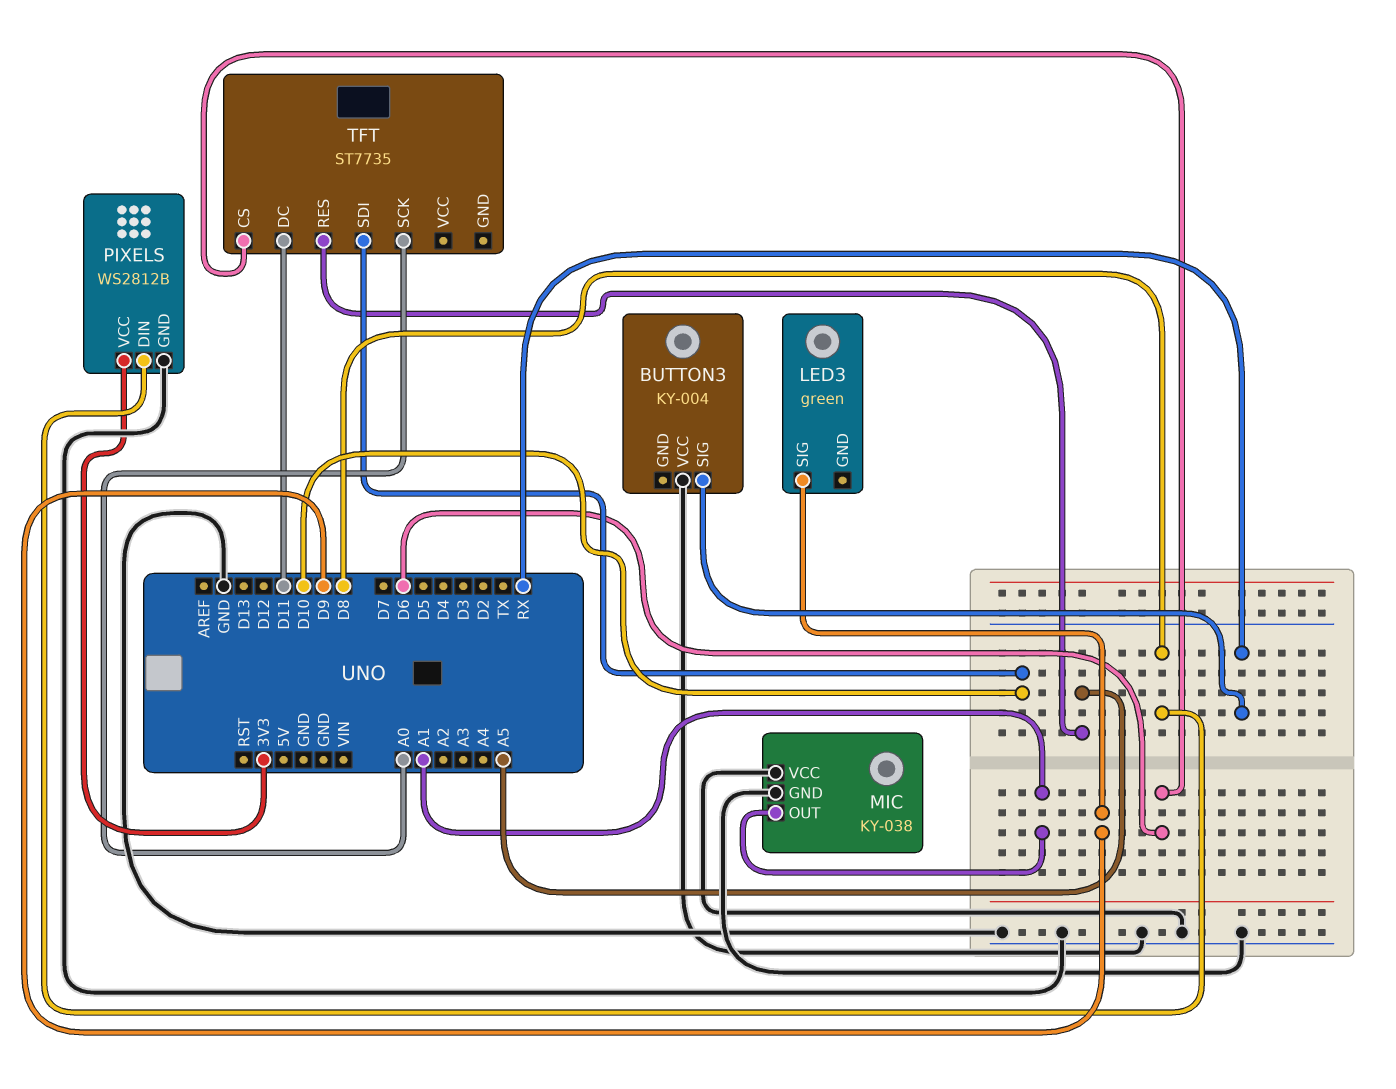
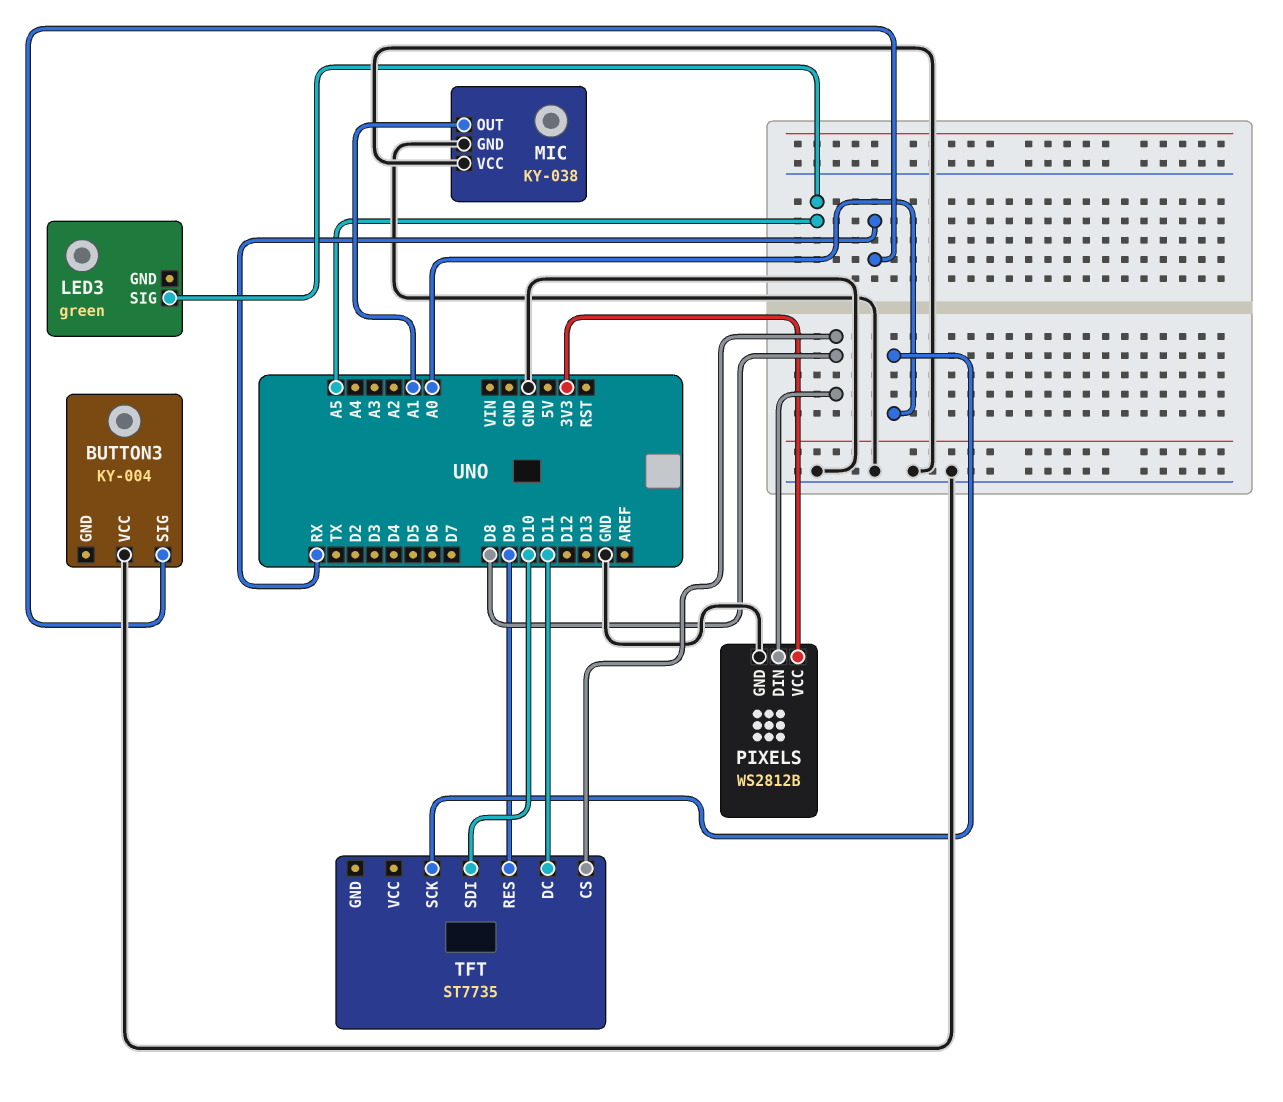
LED3 pin SIG: D9 -> A5
TFT pin CS: D6 -> D8
TFT pin RES: A5 -> D9

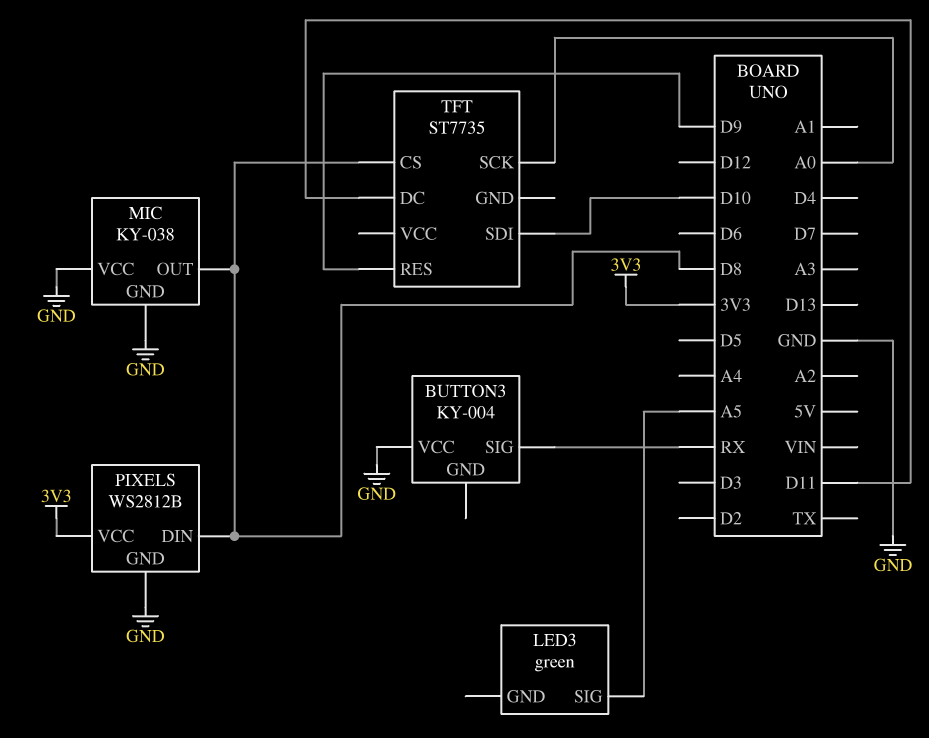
MIC pin OUT: A1 -> D8

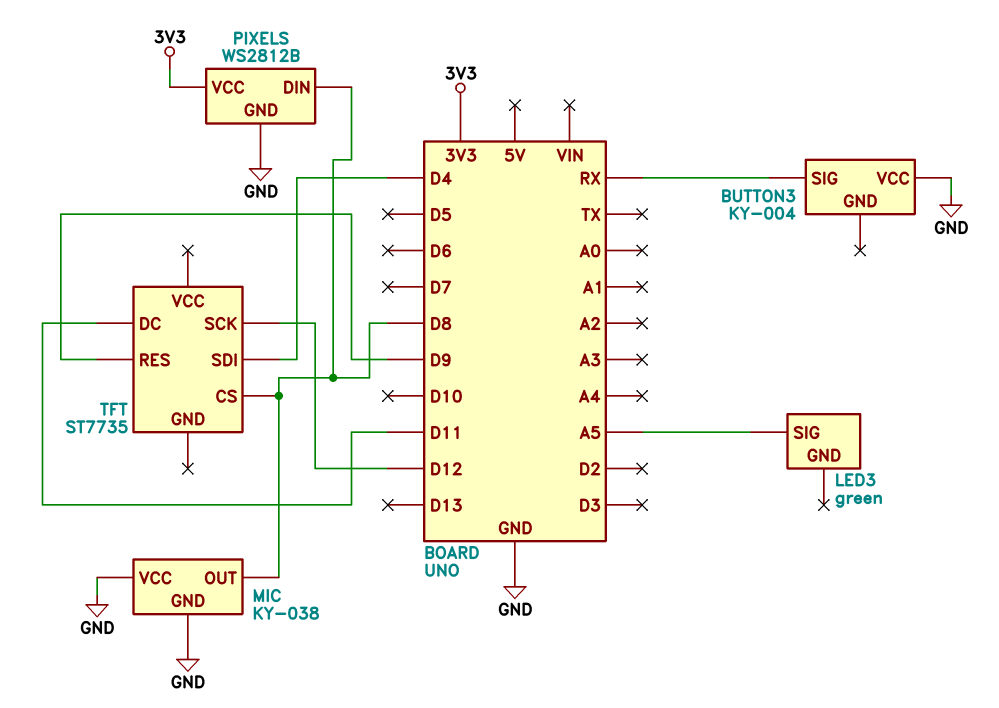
TFT pin SCK: A0 -> D12
TFT pin SDI: D10 -> D4

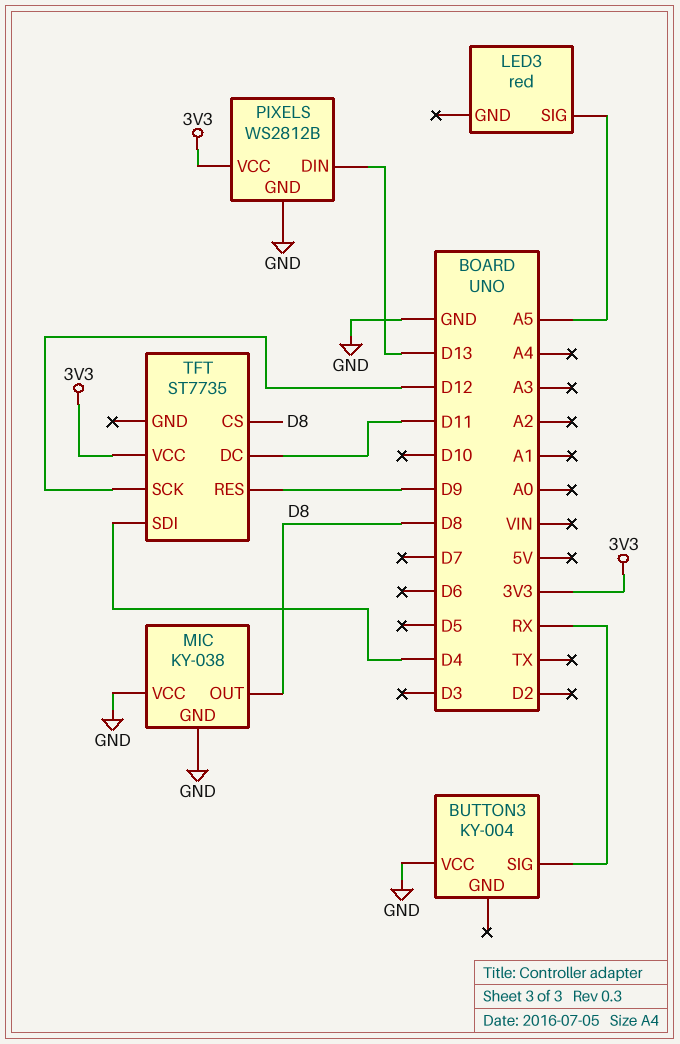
LED3: green -> red
PIXELS pin DIN: D8 -> D13
TFT pin VCC: none -> 3V3

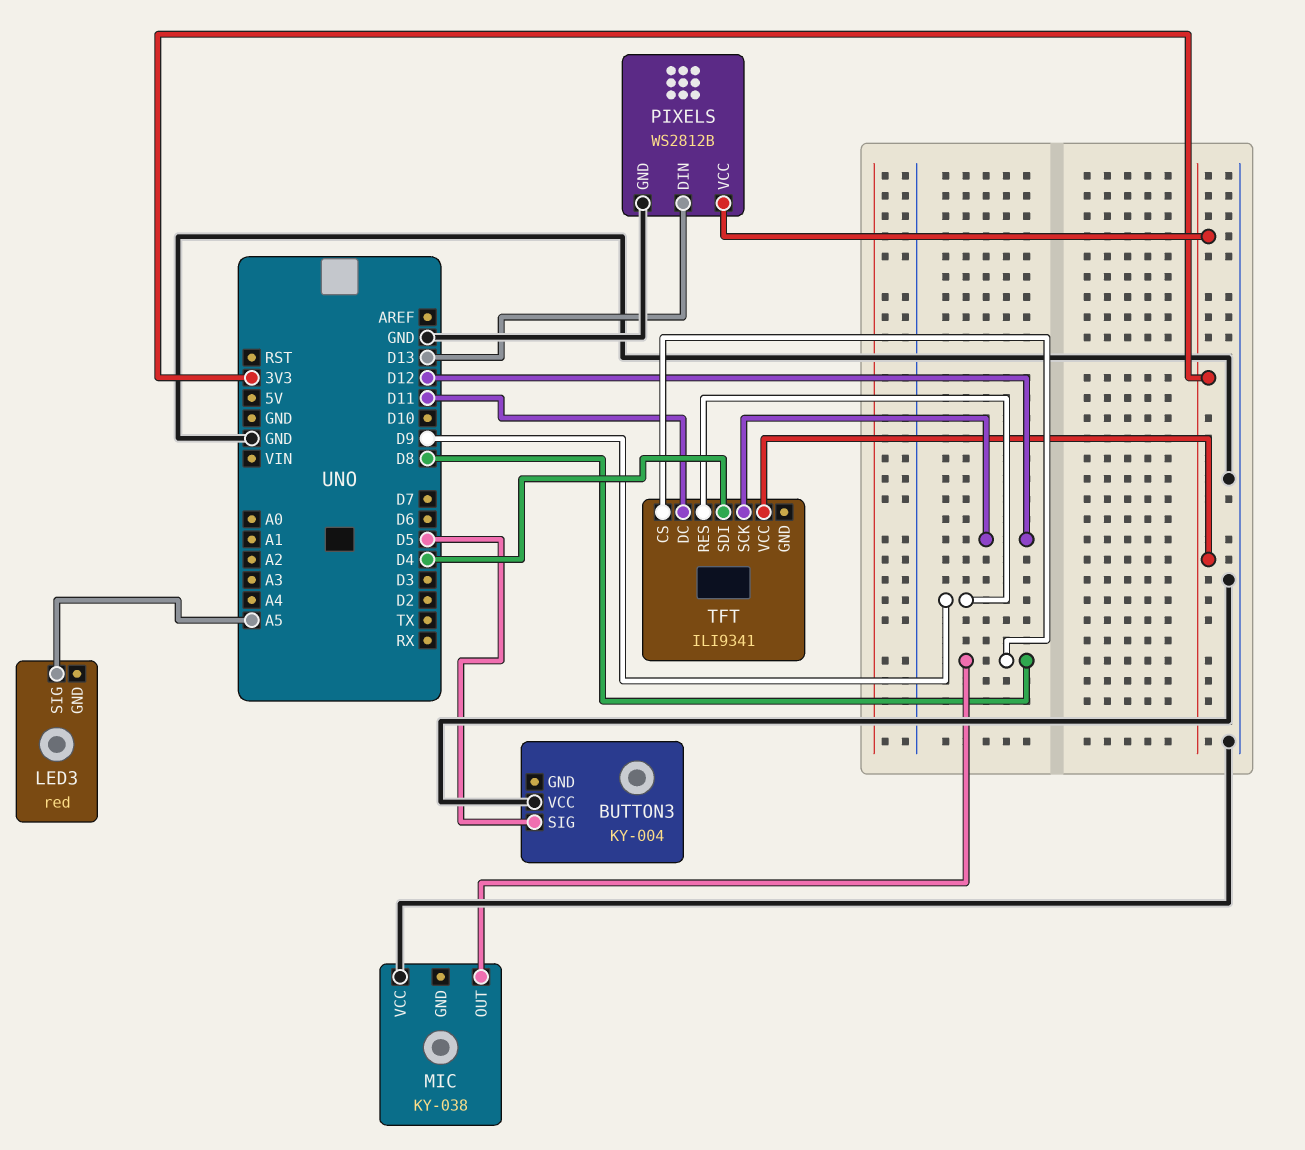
BUTTON3 pin SIG: RX -> D5
MIC pin GND: GND -> none
TFT: ST7735 -> ILI9341

